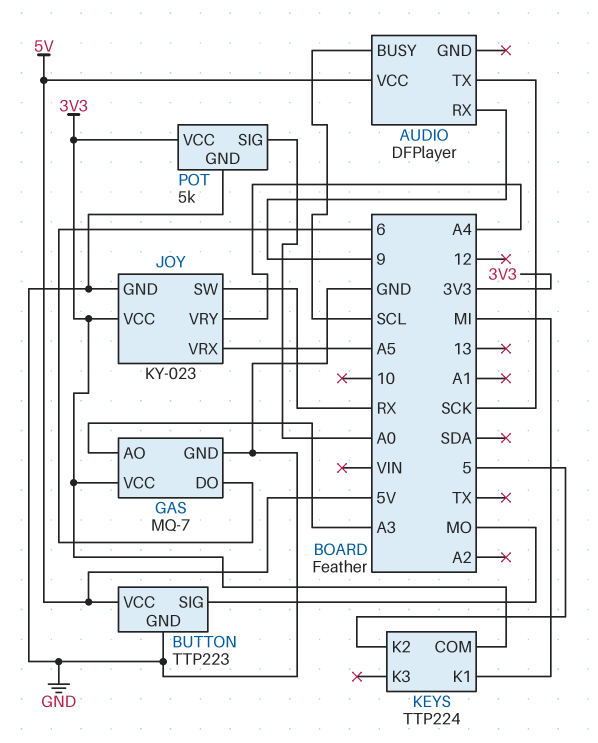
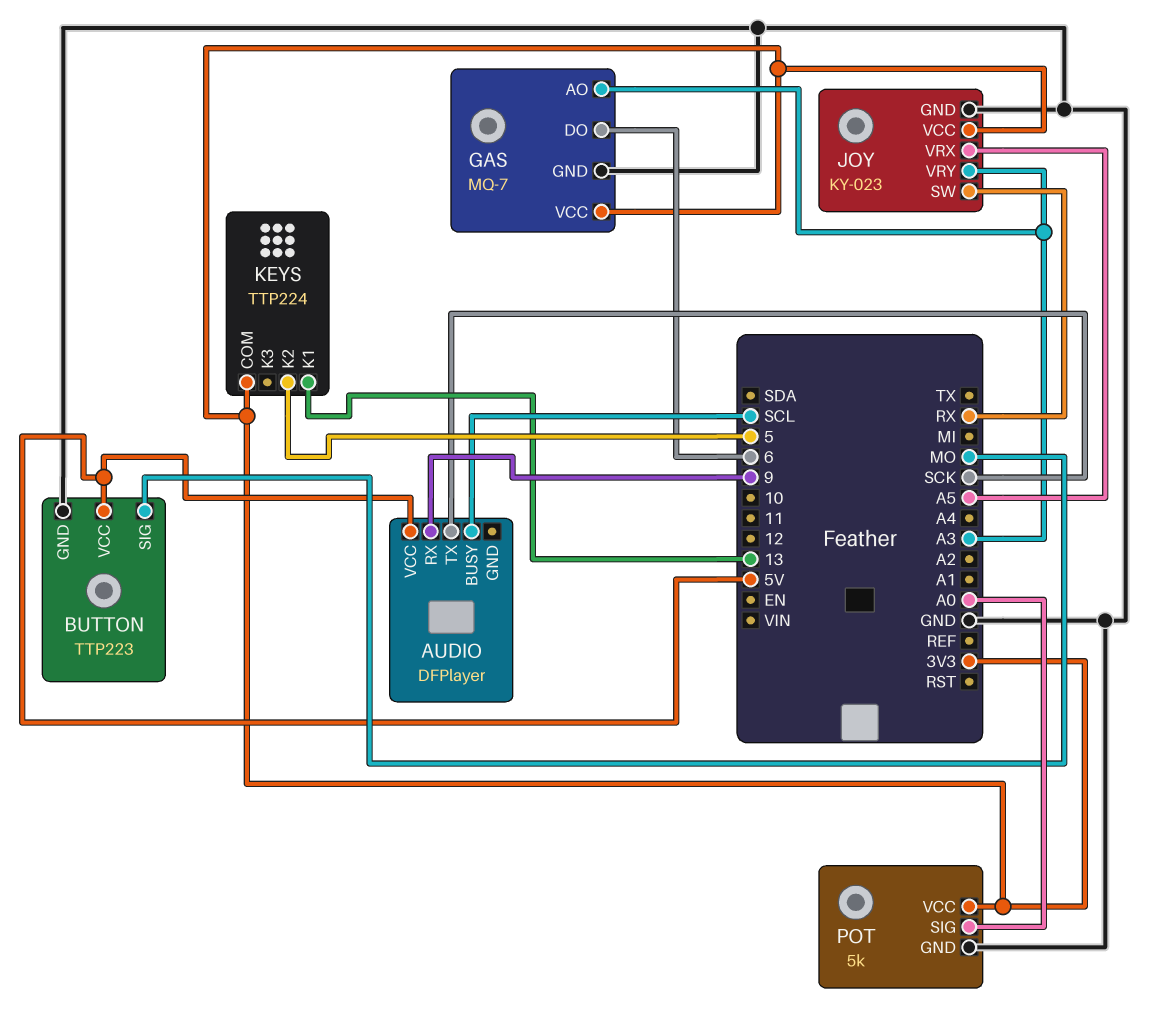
JOY pin VRY: A4 -> A3
KEYS pin K1: MI -> 13

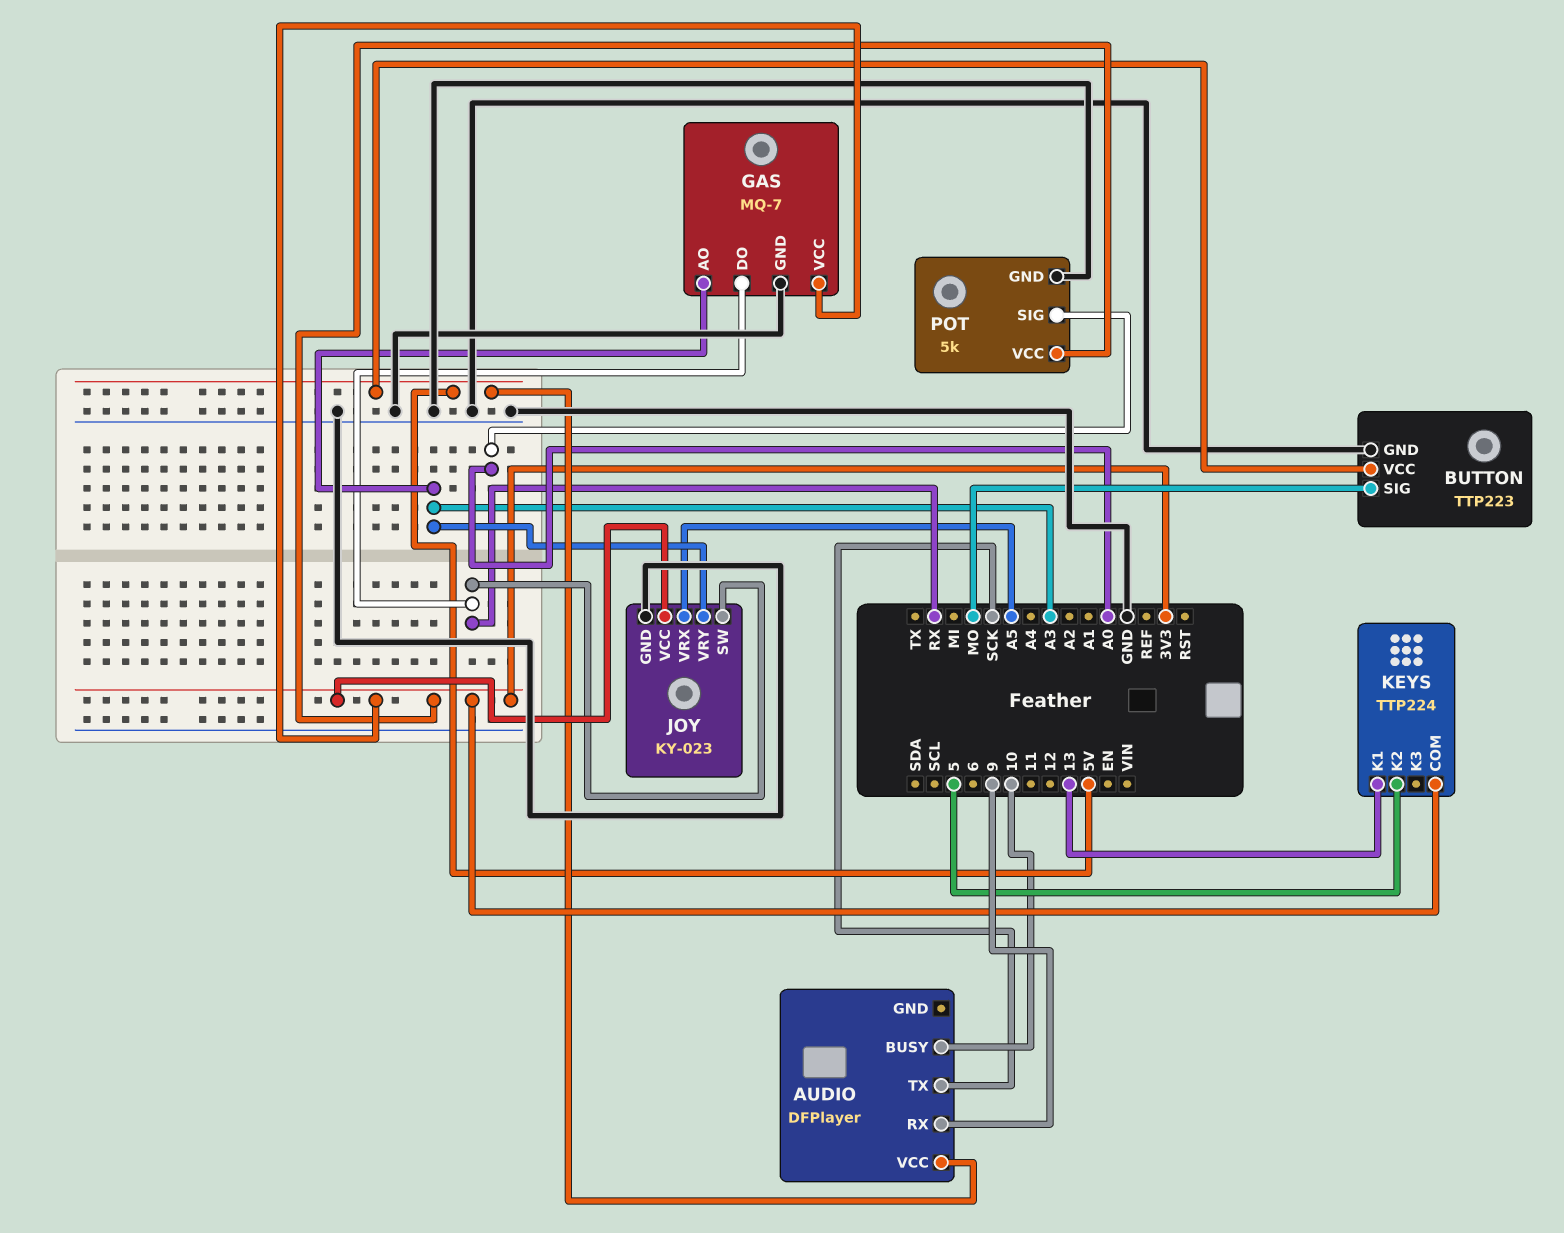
AUDIO pin BUSY: SCL -> 10
GAS pin DO: 6 -> RX

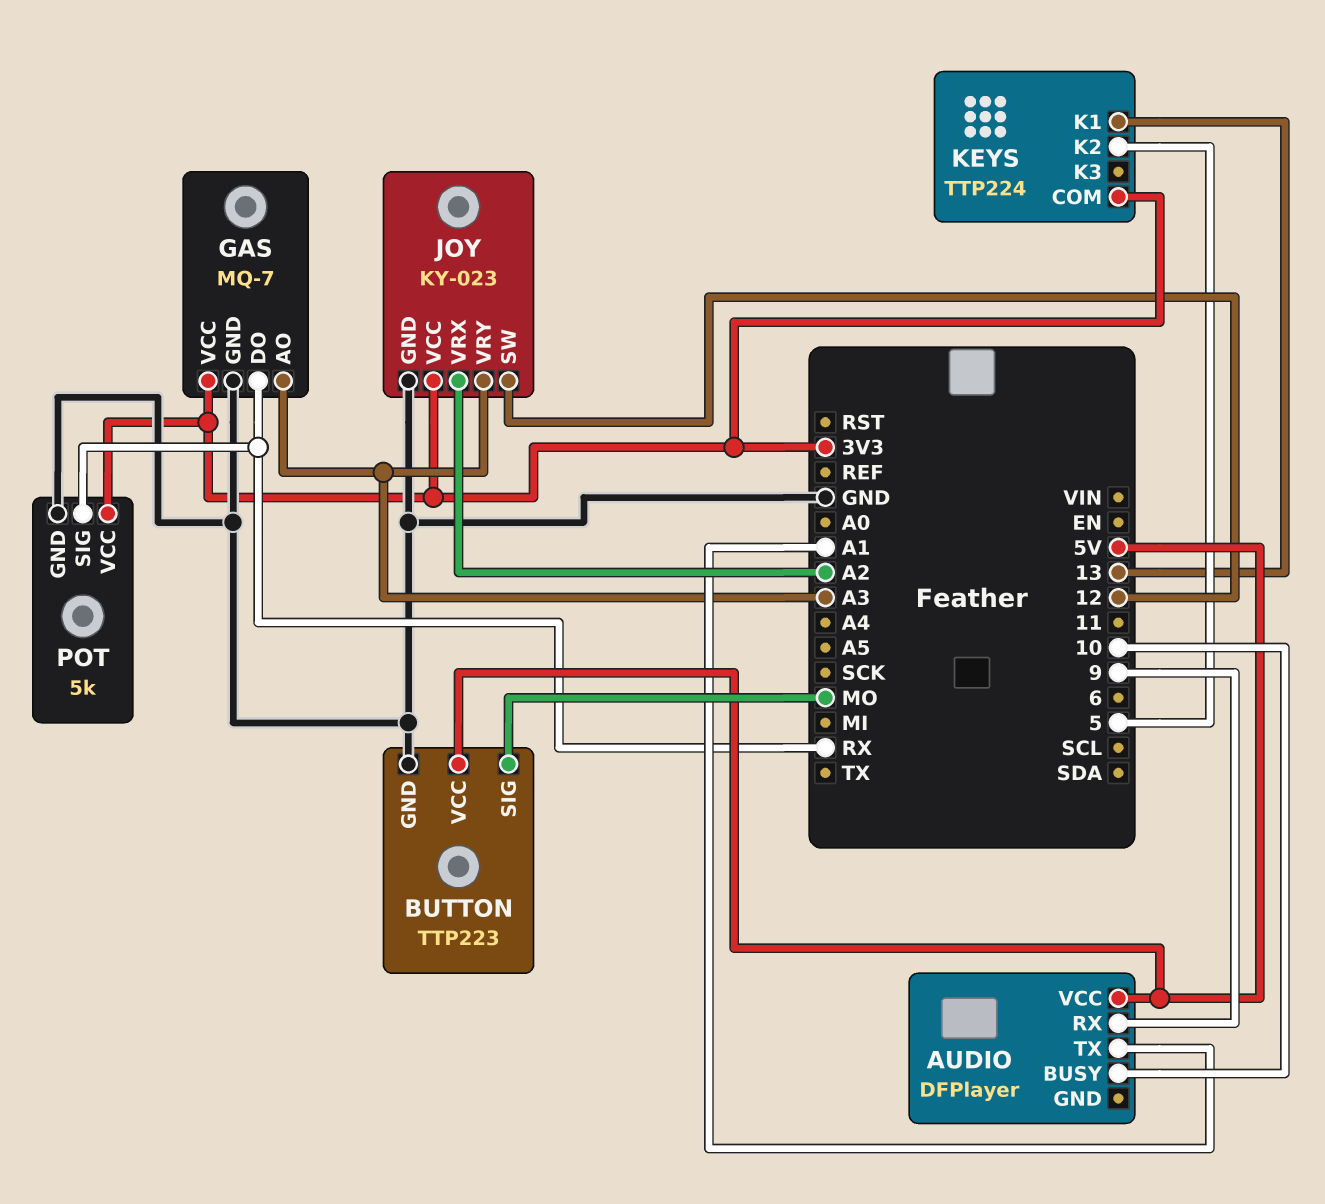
AUDIO pin TX: SCK -> A1
JOY pin SW: RX -> 12
JOY pin VRX: A5 -> A2
POT pin SIG: A0 -> RX

